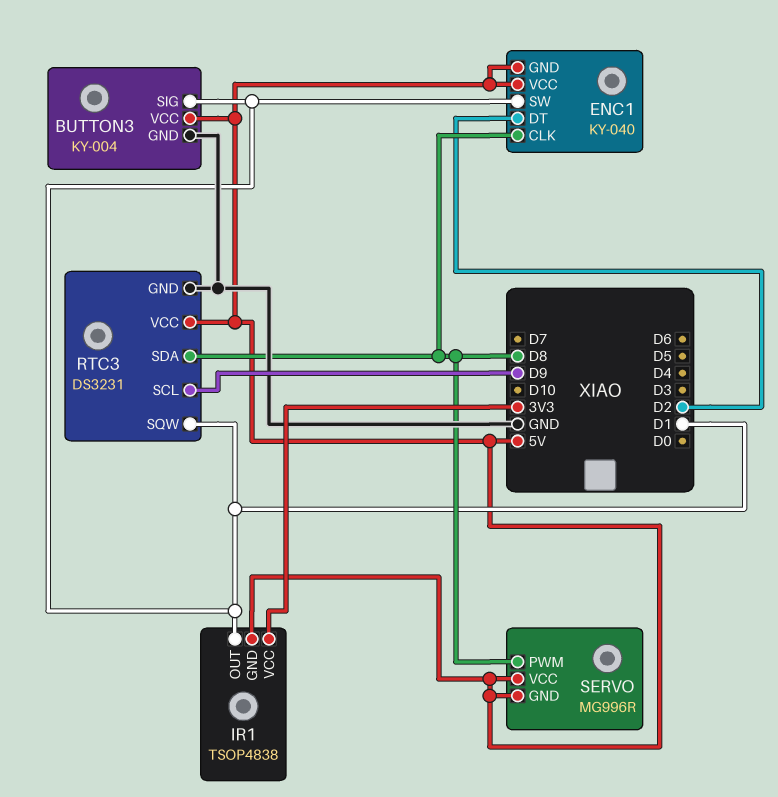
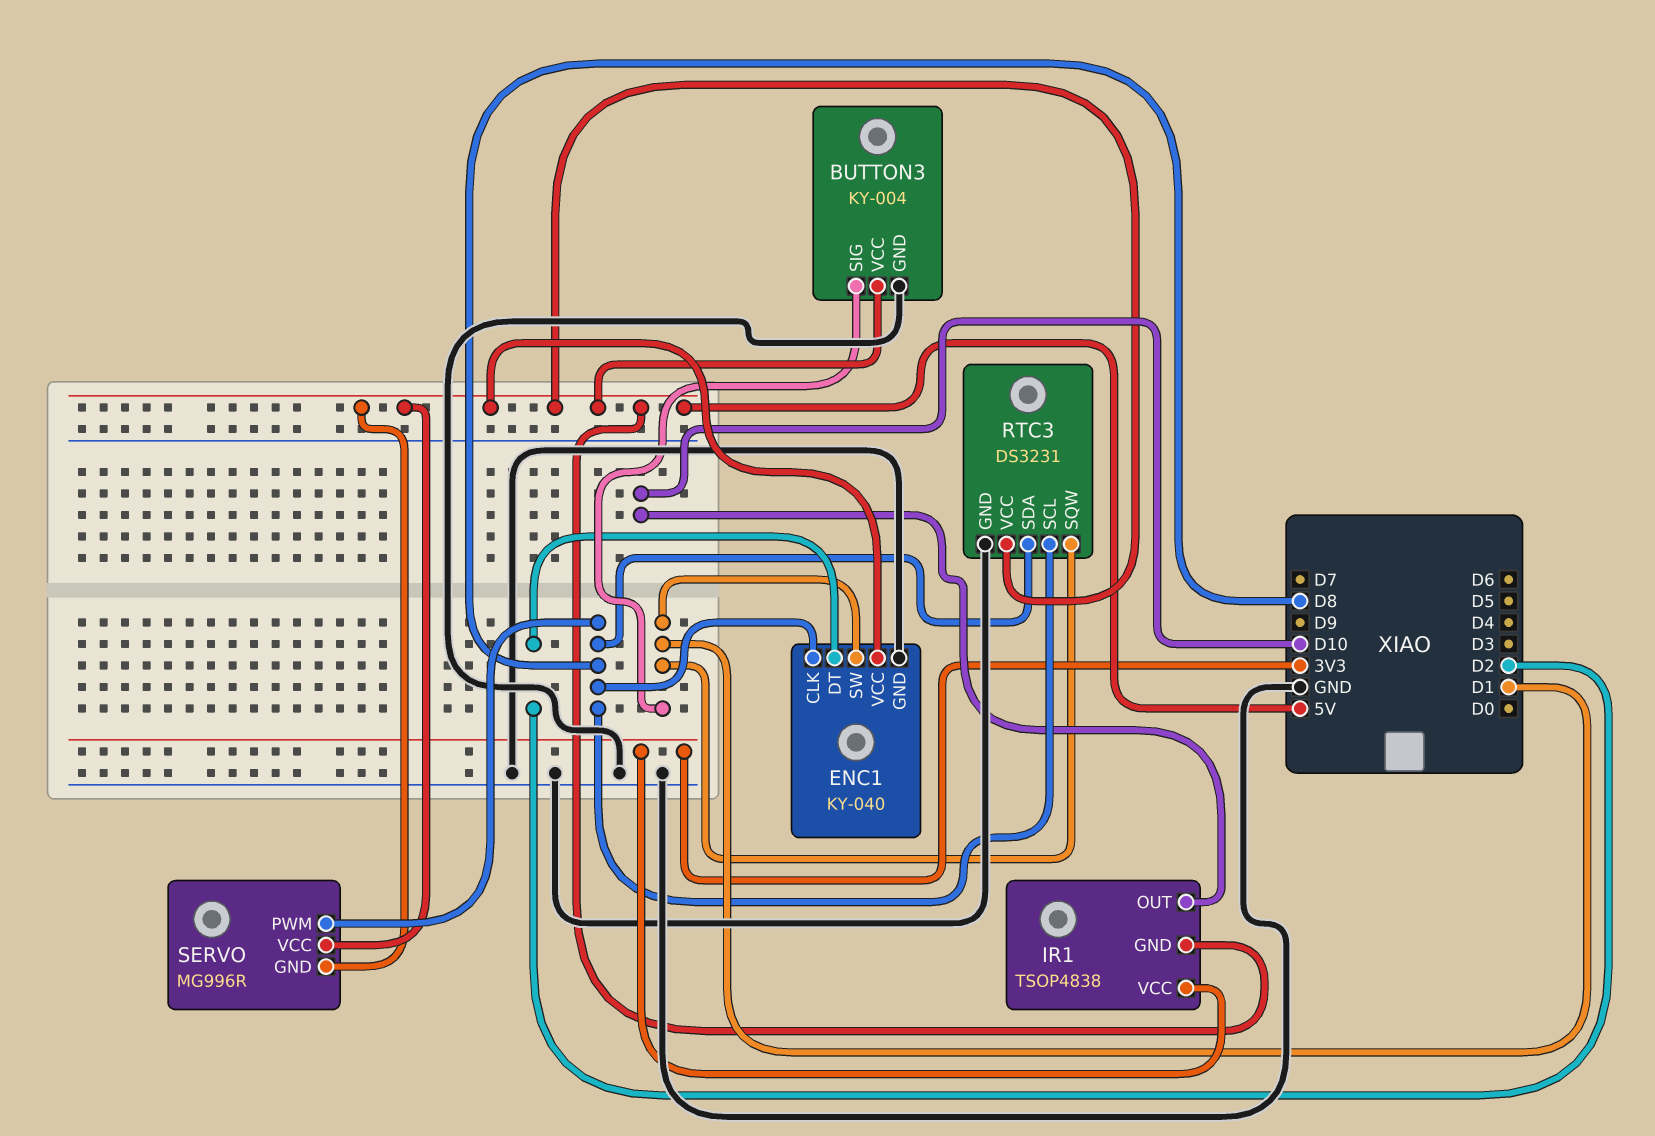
ENC1 pin GND: 5V -> GND
IR1 pin OUT: D1 -> D10
RTC3 pin SCL: D9 -> D8

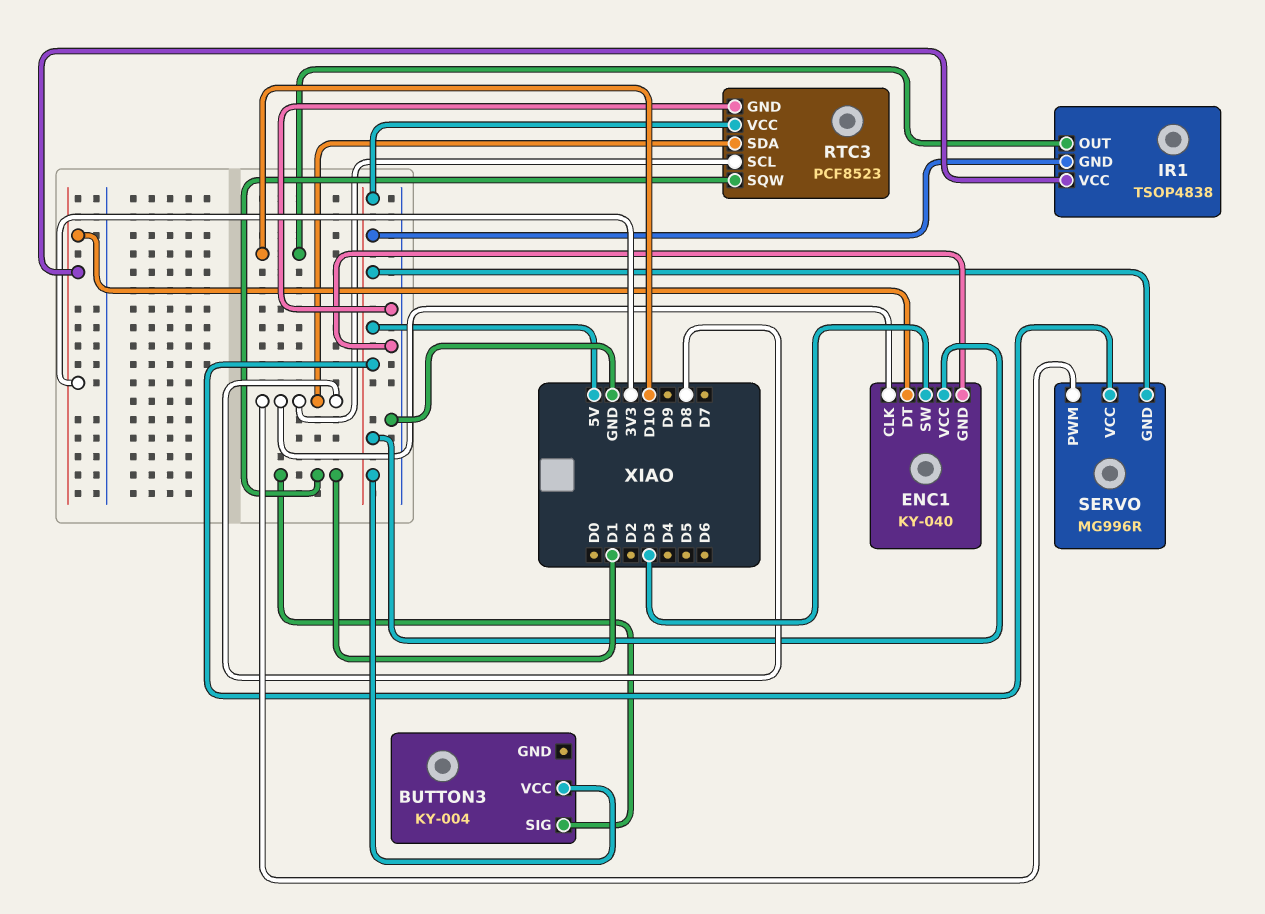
BUTTON3 pin GND: GND -> none
ENC1 pin DT: D2 -> 3V3
ENC1 pin SW: D1 -> D3
RTC3: DS3231 -> PCF8523

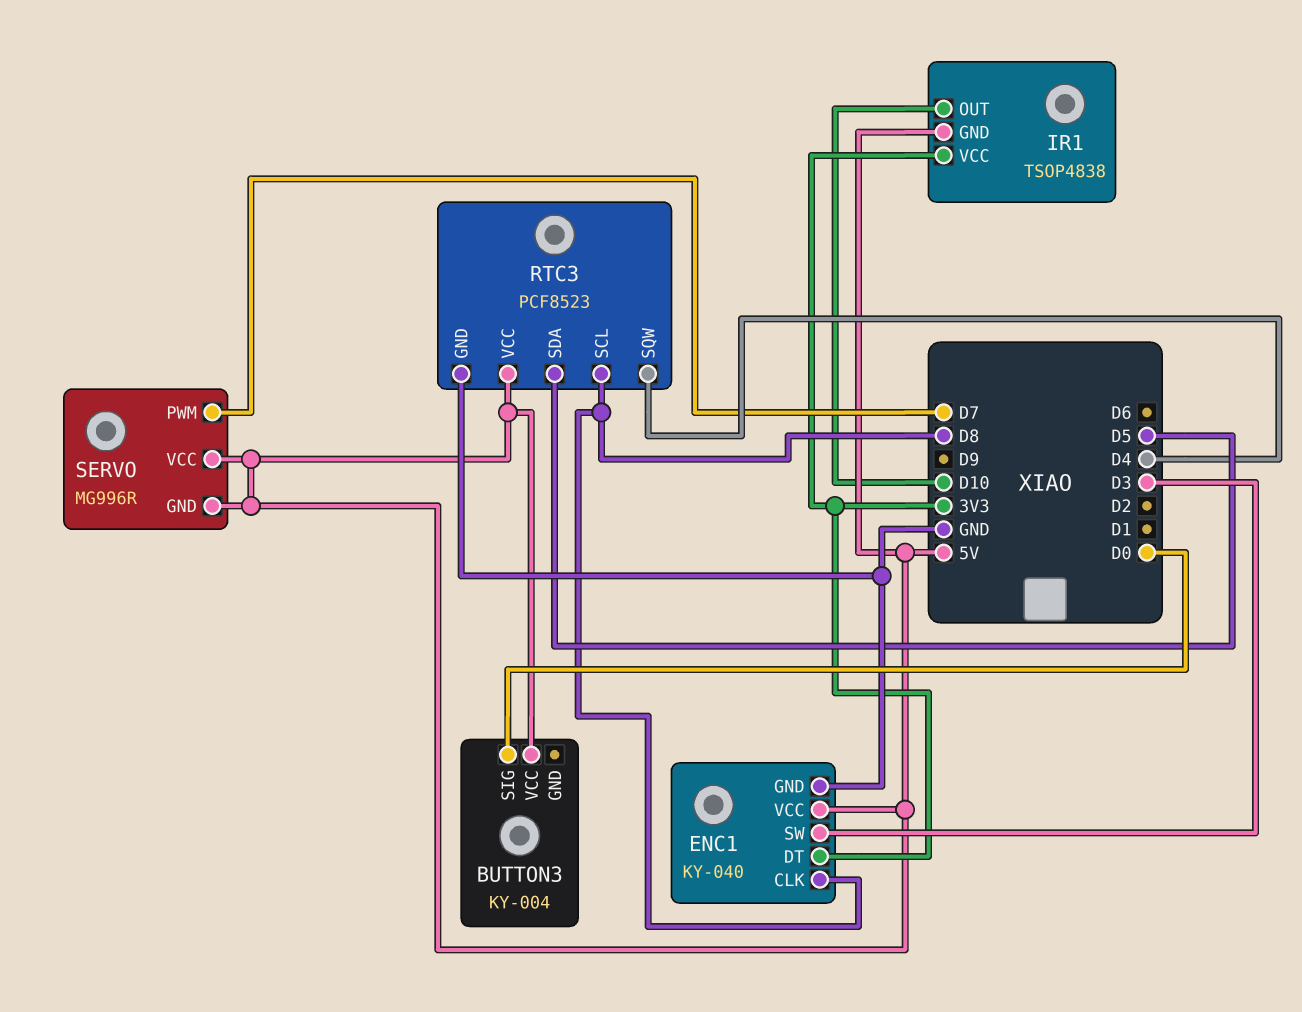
BUTTON3 pin SIG: D1 -> D0
RTC3 pin SDA: D8 -> D5
RTC3 pin SQW: D1 -> D4
SERVO pin PWM: D8 -> D7

